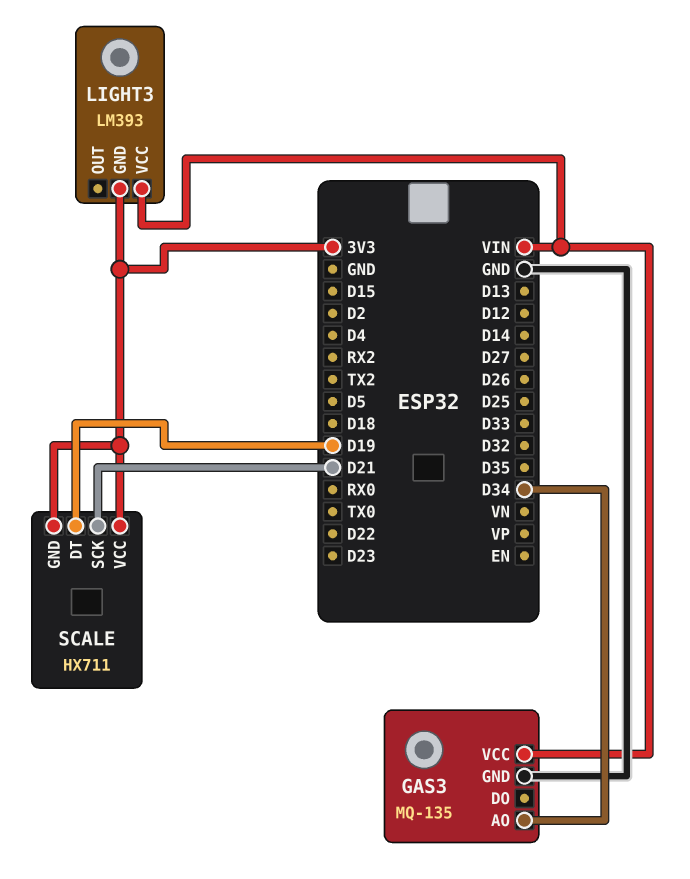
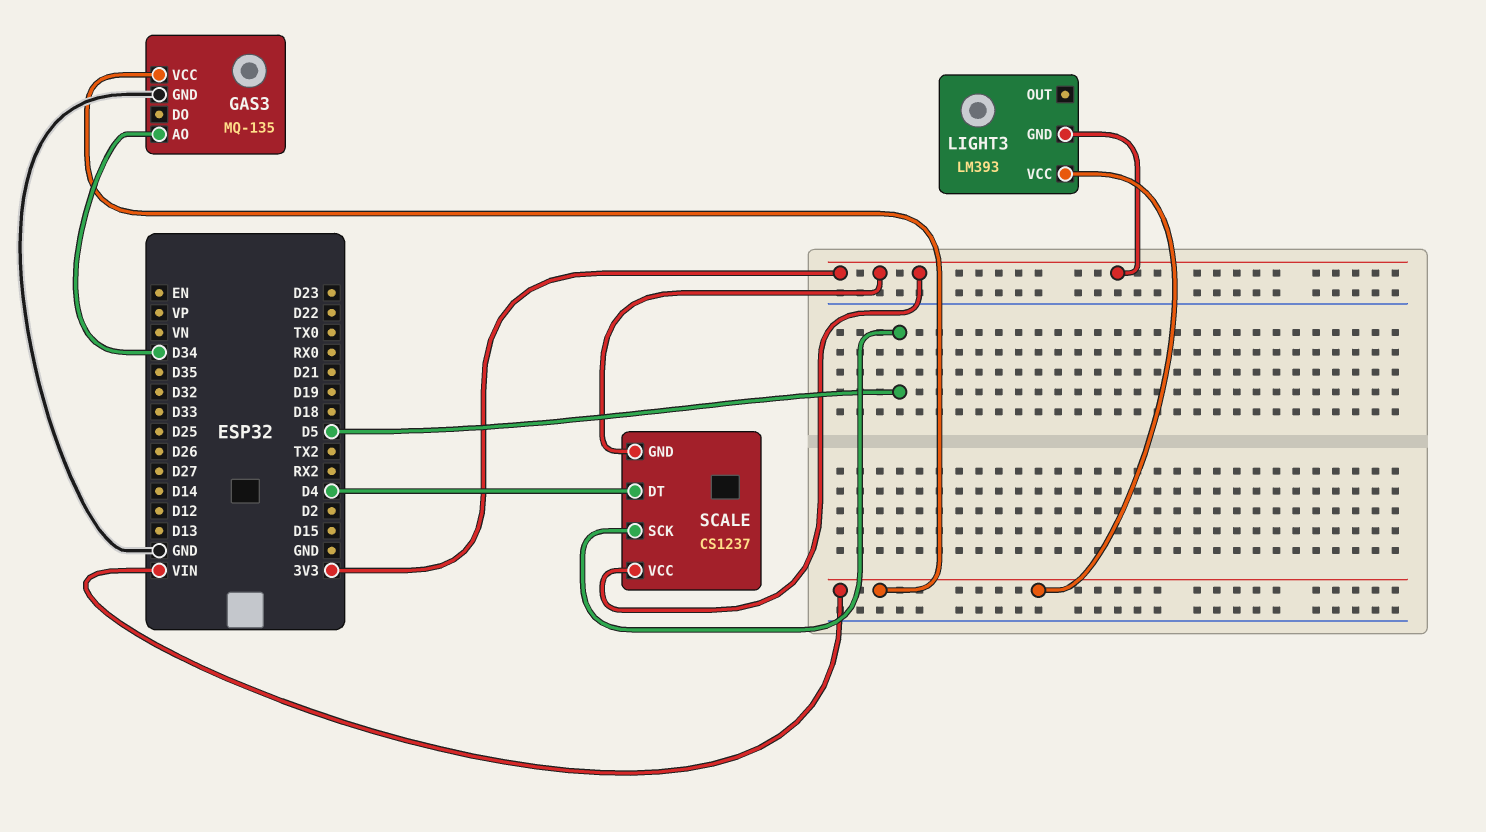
SCALE: HX711 -> CS1237
SCALE pin DT: D19 -> D4
SCALE pin SCK: D21 -> D5

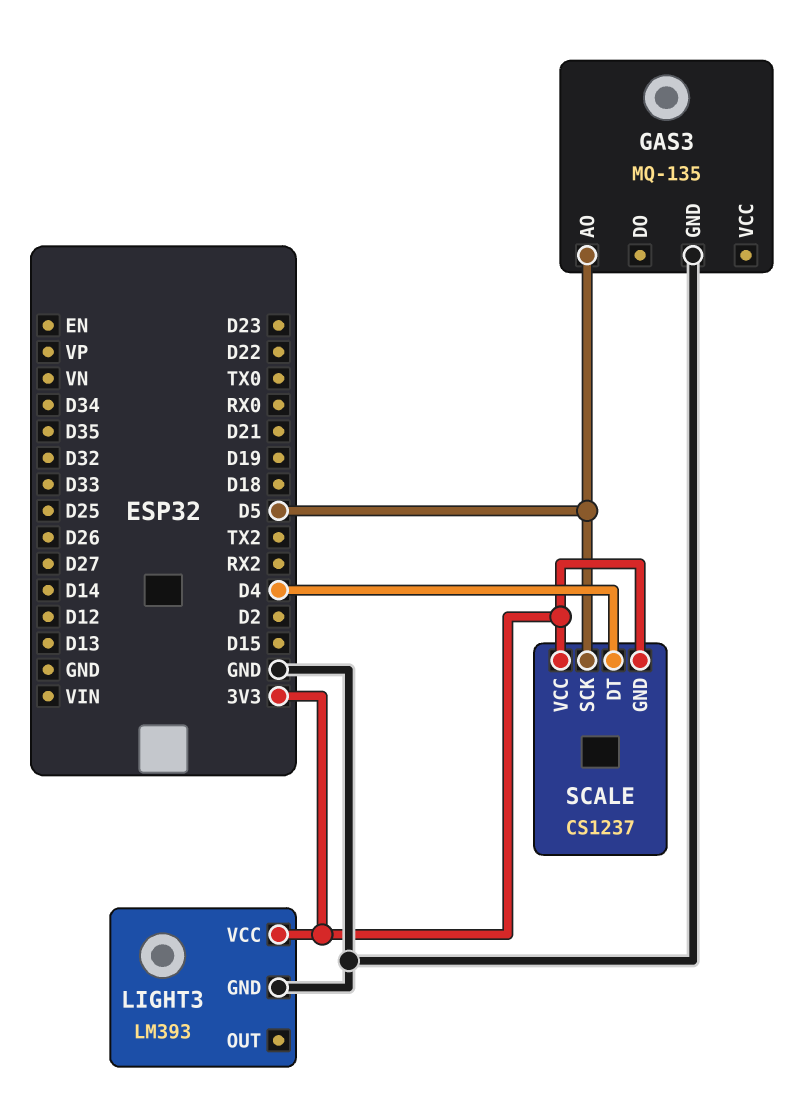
GAS3 pin AO: D34 -> D5
GAS3 pin VCC: VIN -> none
LIGHT3 pin GND: 3V3 -> GND
LIGHT3 pin VCC: VIN -> 3V3

